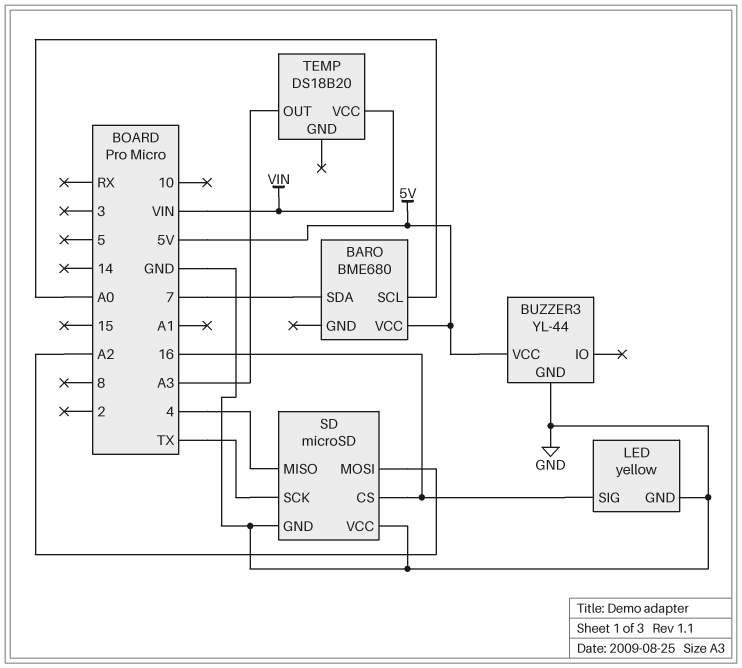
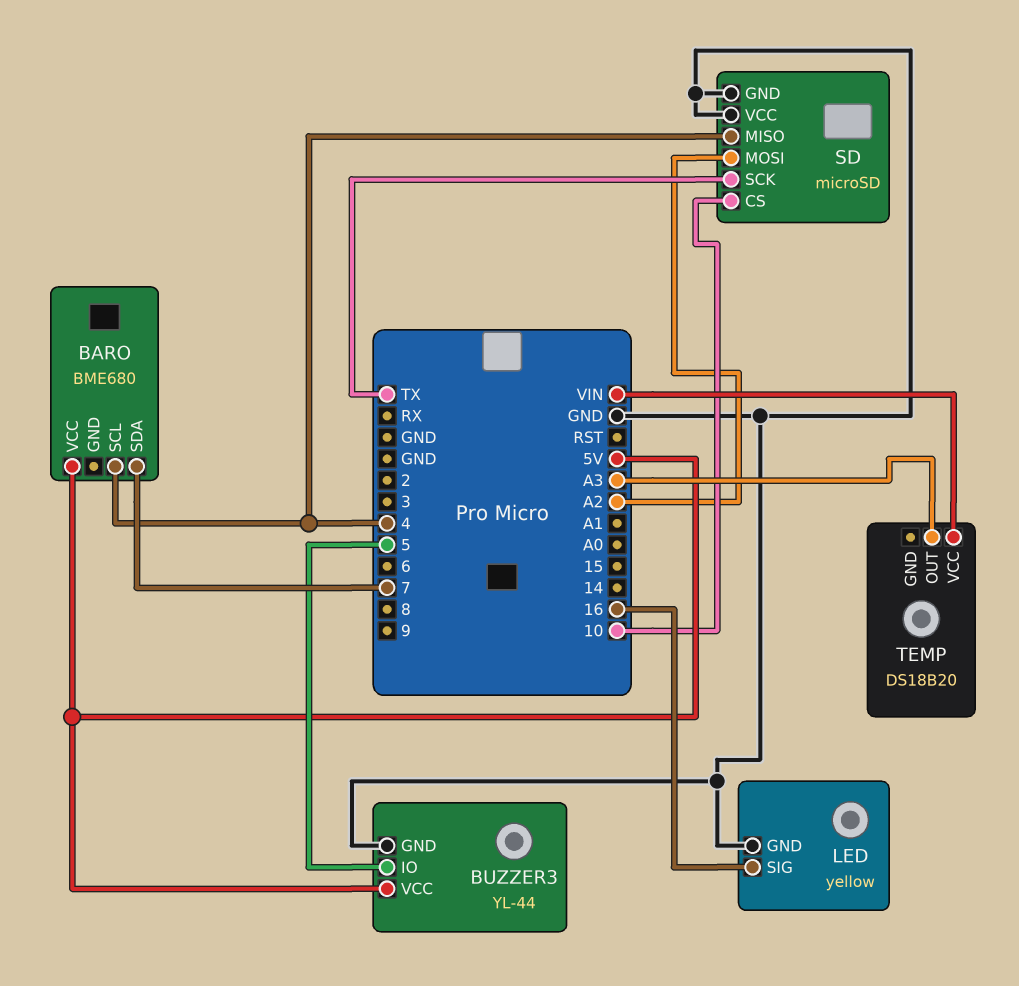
BARO pin SCL: A0 -> 4
BUZZER3 pin IO: none -> 5
SD pin CS: 16 -> 10

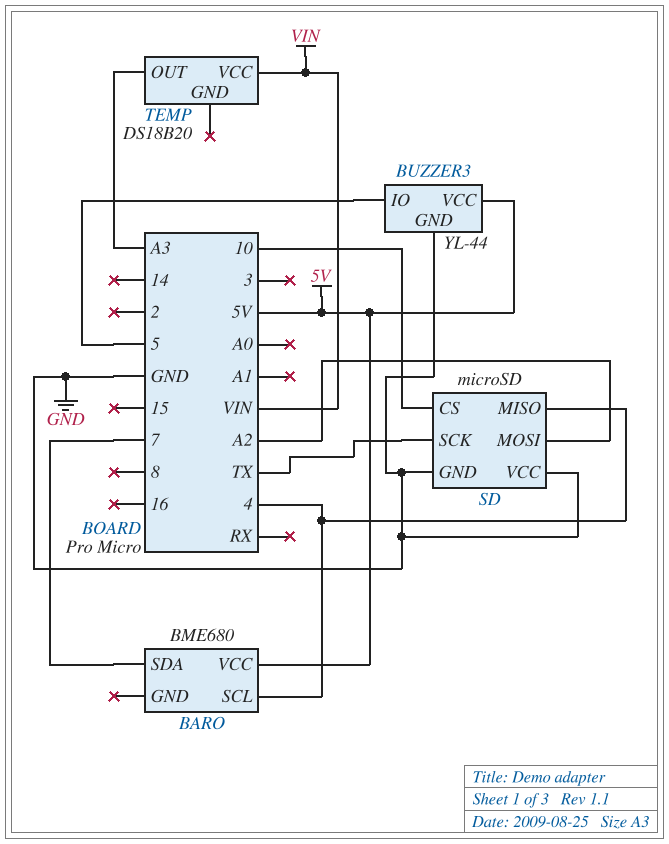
LED: yellow -> none
LED pin GND: GND -> none
LED pin SIG: 16 -> none

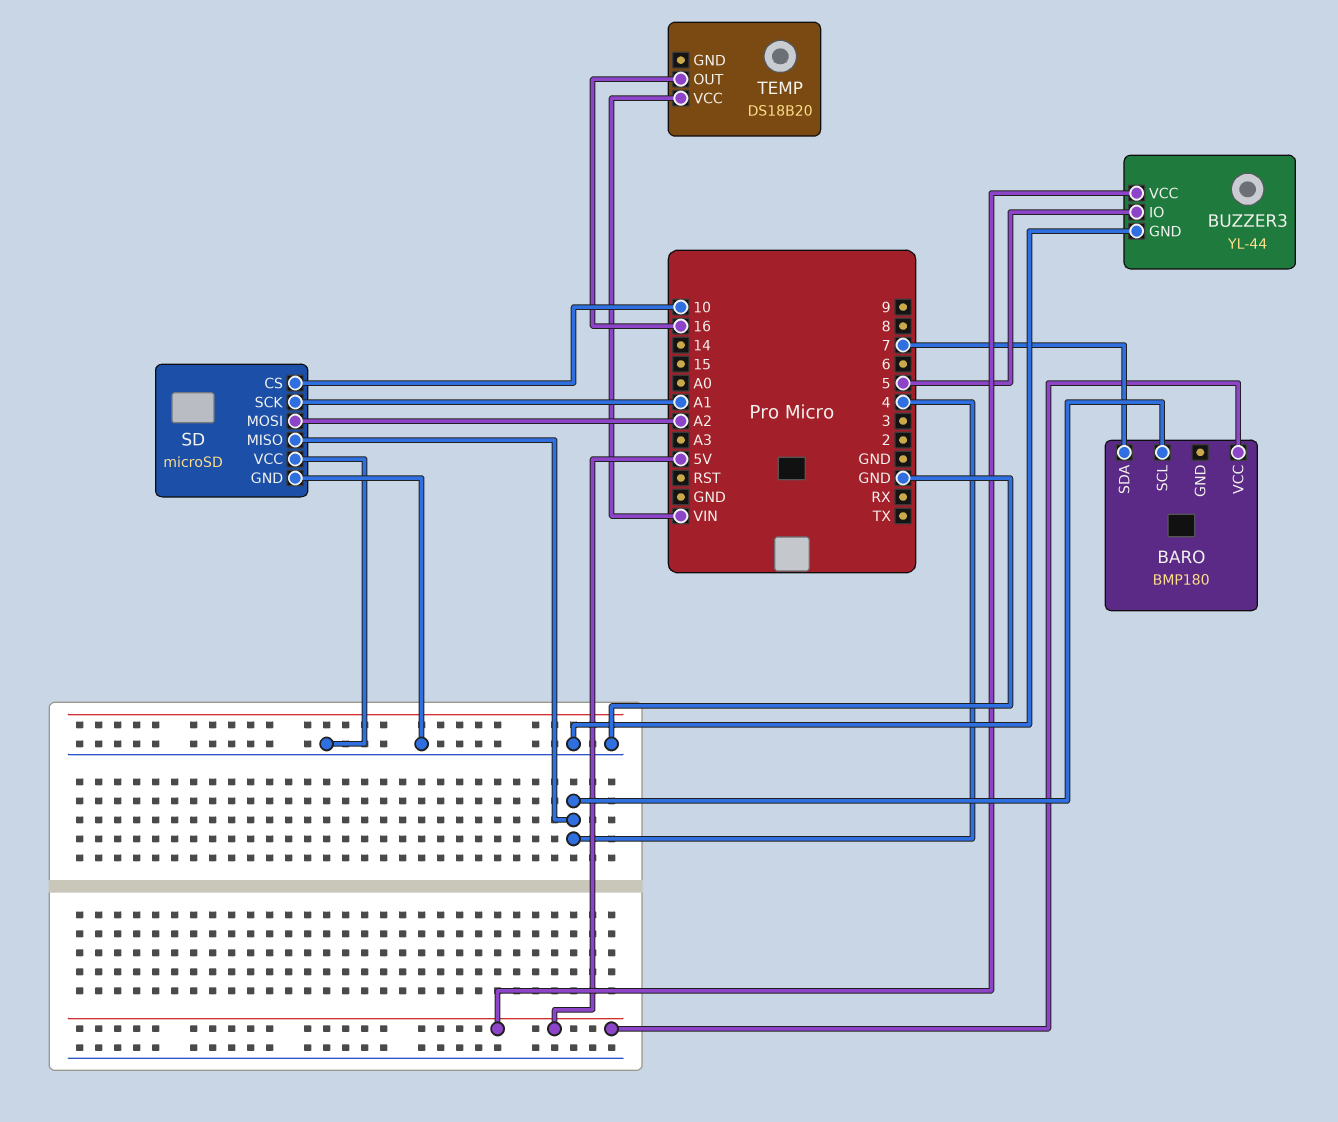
BARO: BME680 -> BMP180
SD pin SCK: TX -> A1
TEMP pin OUT: A3 -> 16

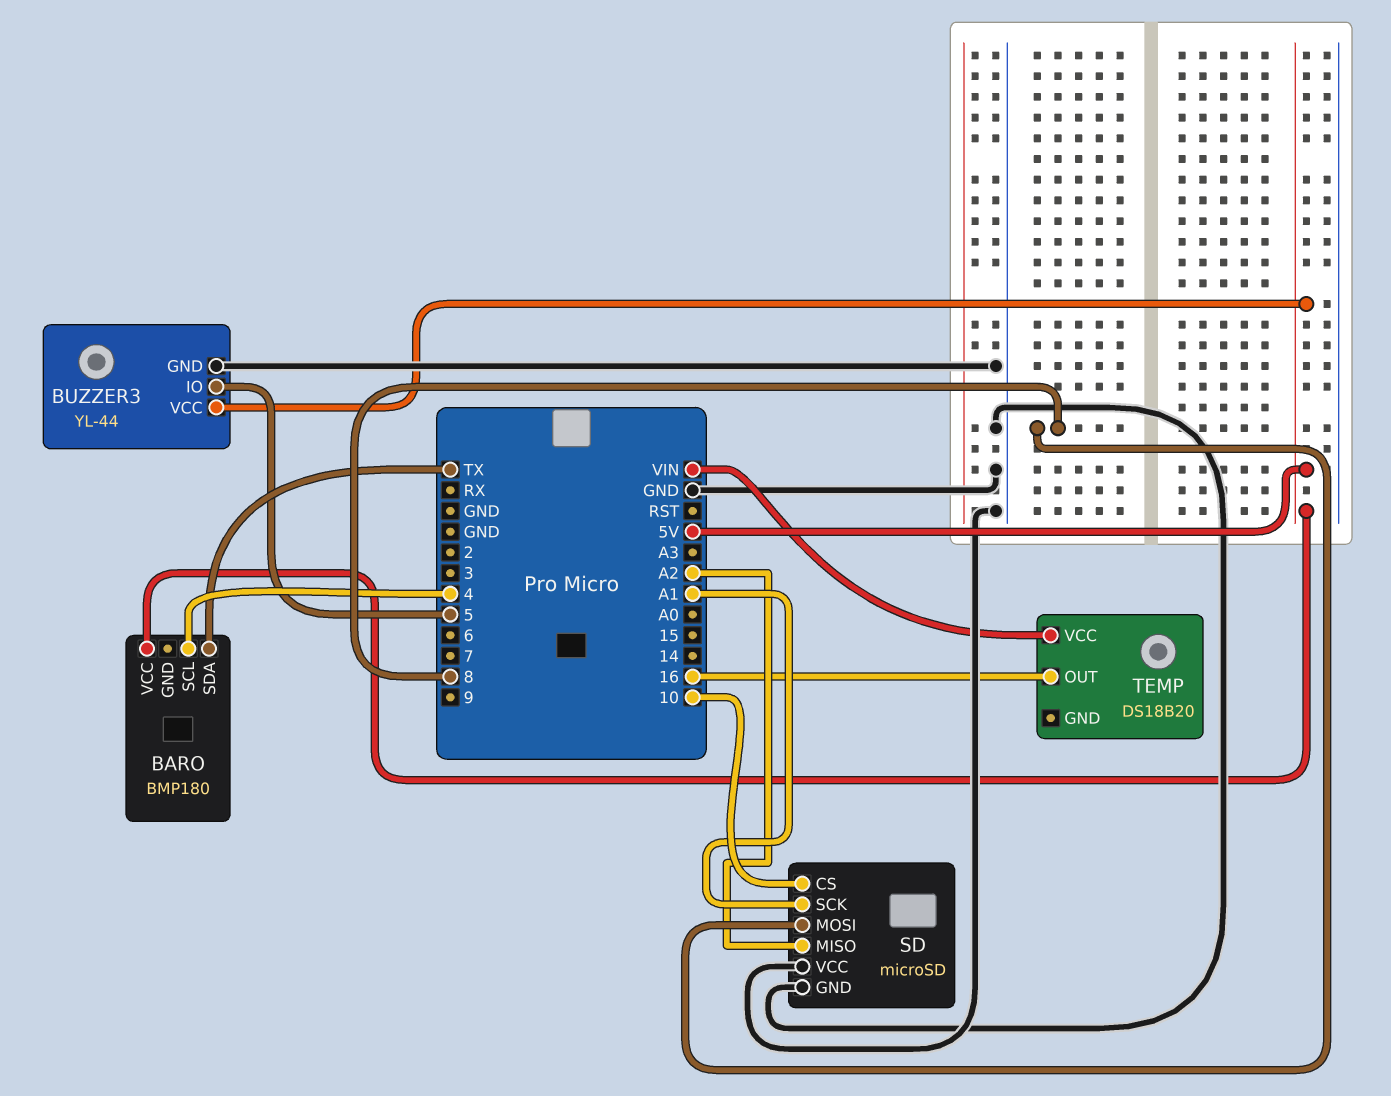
BARO pin SDA: 7 -> TX
SD pin MISO: 4 -> A2
SD pin MOSI: A2 -> 8

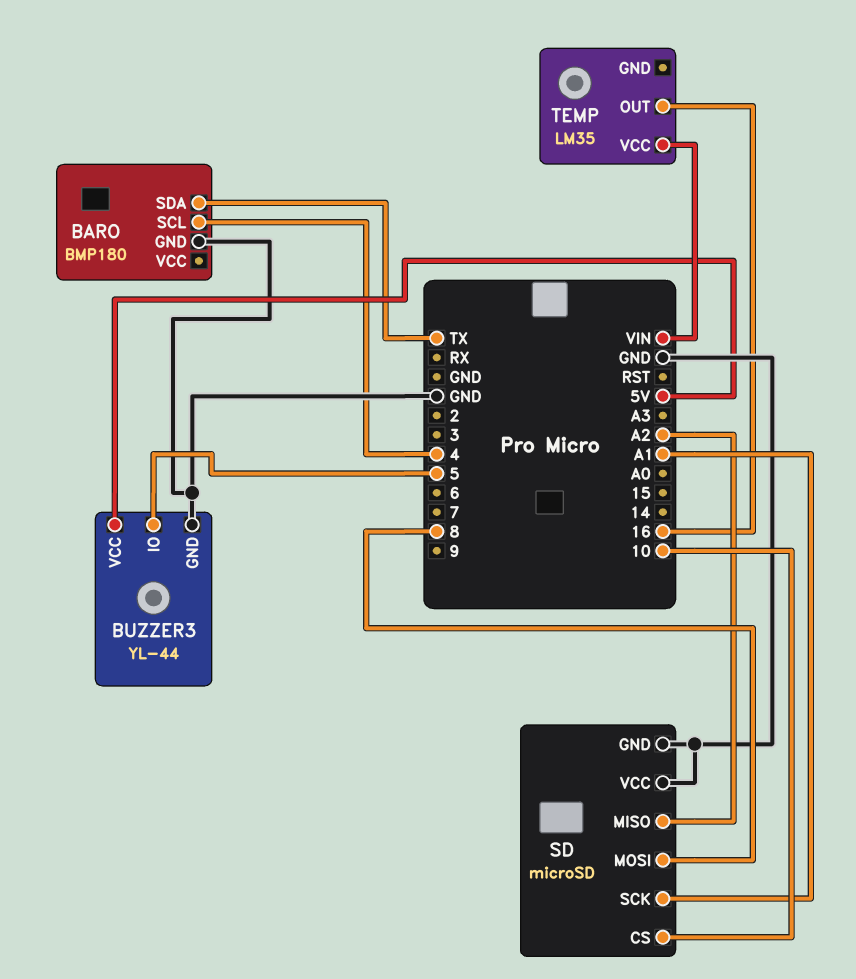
BARO pin GND: none -> GND
BARO pin VCC: 5V -> none
TEMP: DS18B20 -> LM35

